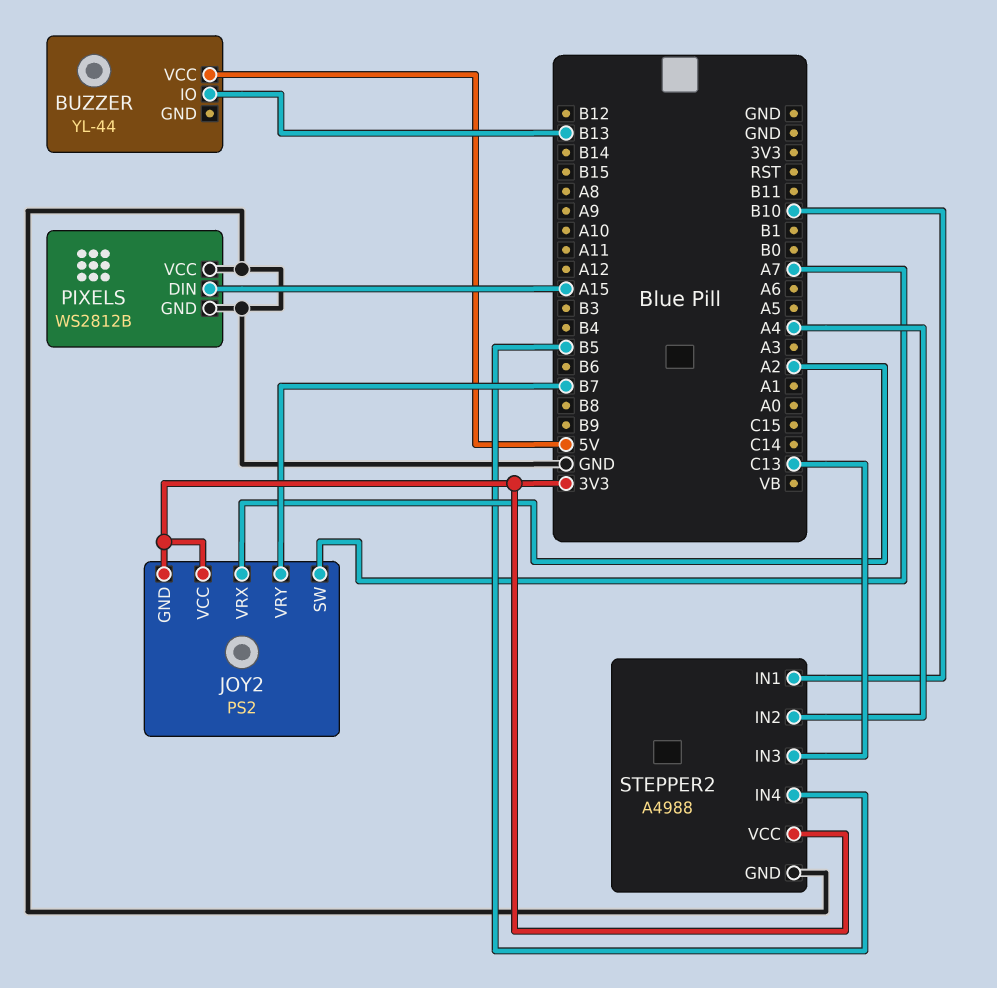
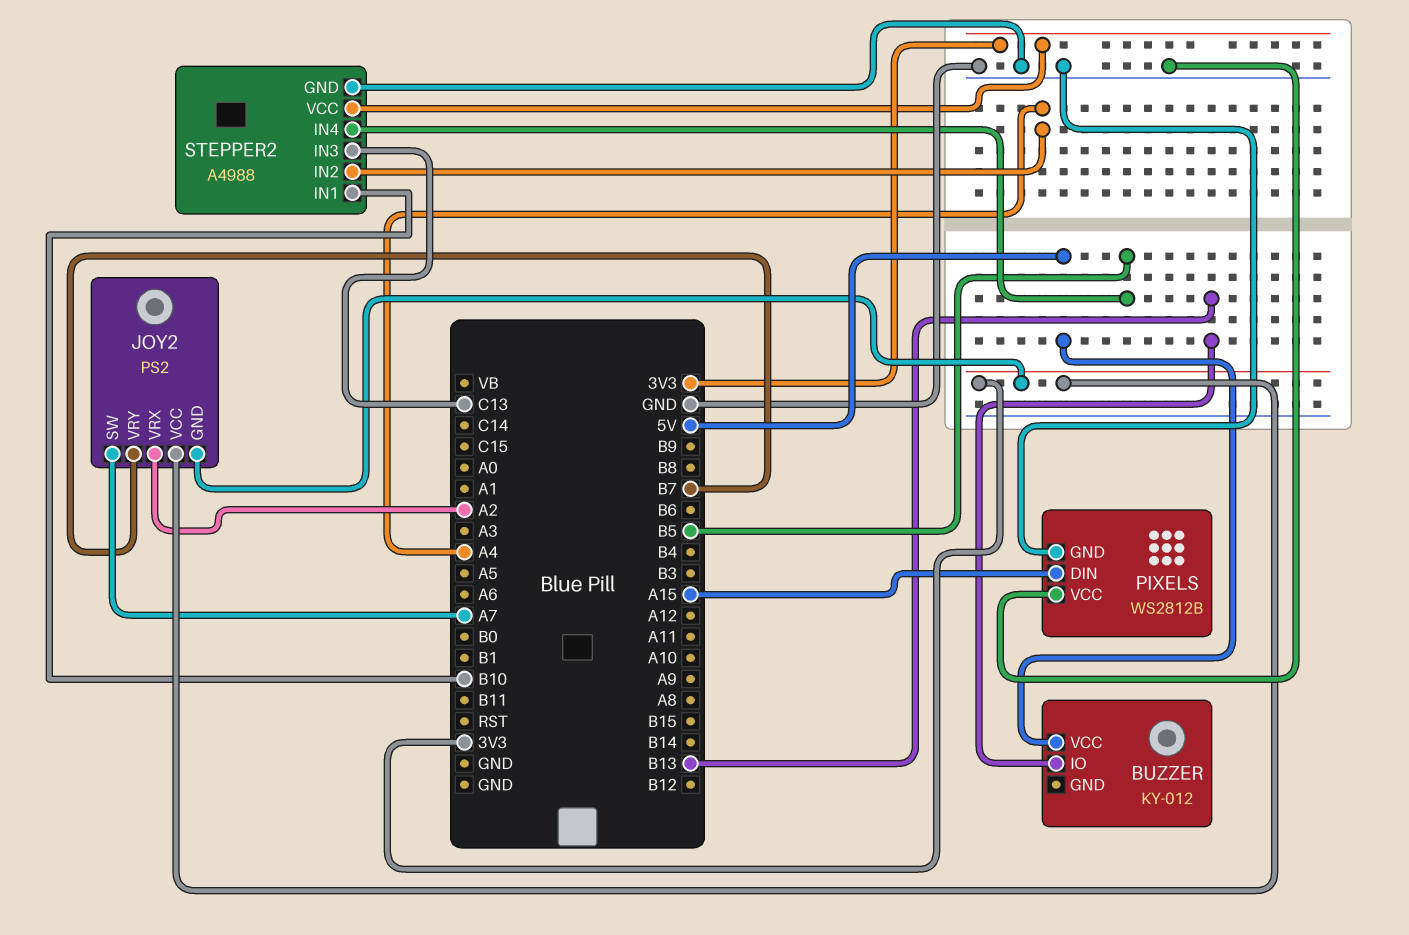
BUZZER: YL-44 -> KY-012

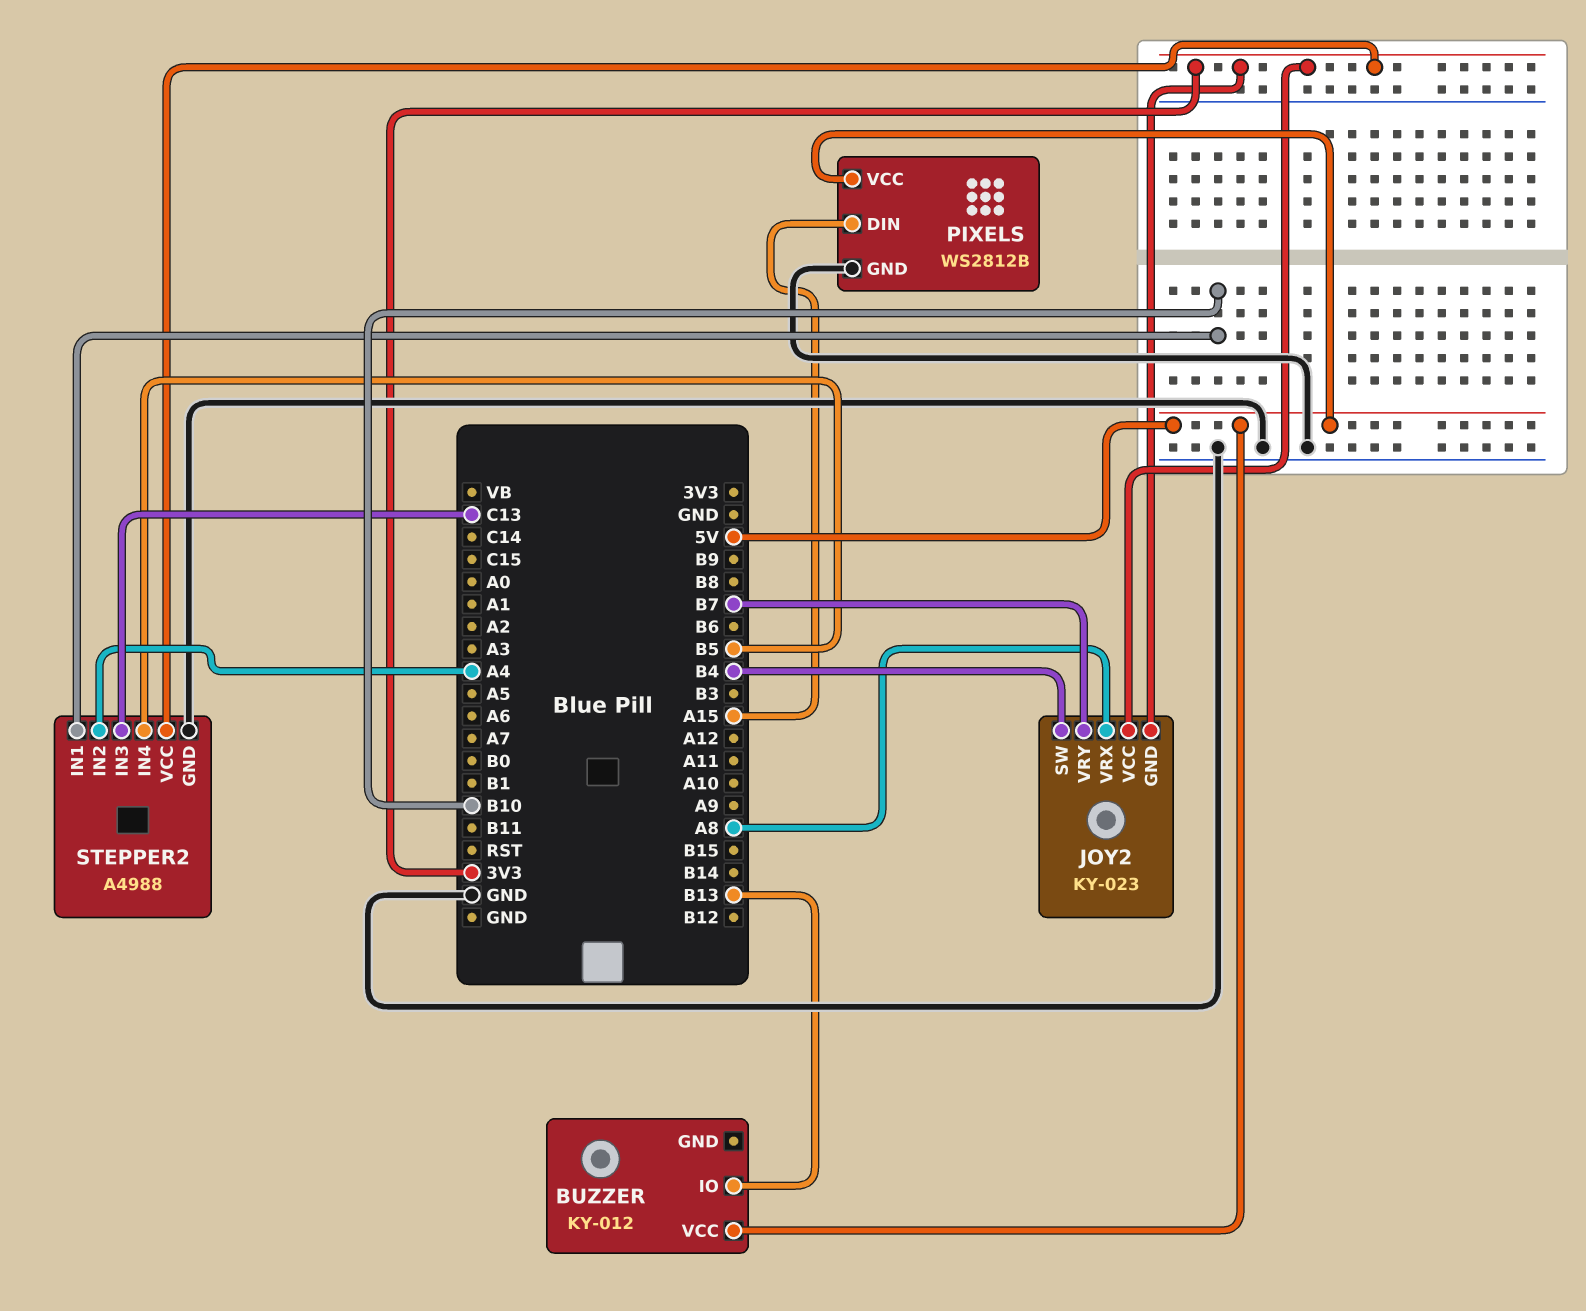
JOY2: PS2 -> KY-023
JOY2 pin SW: A7 -> B4
JOY2 pin VRX: A2 -> A8
PIXELS pin VCC: GND -> 5V

